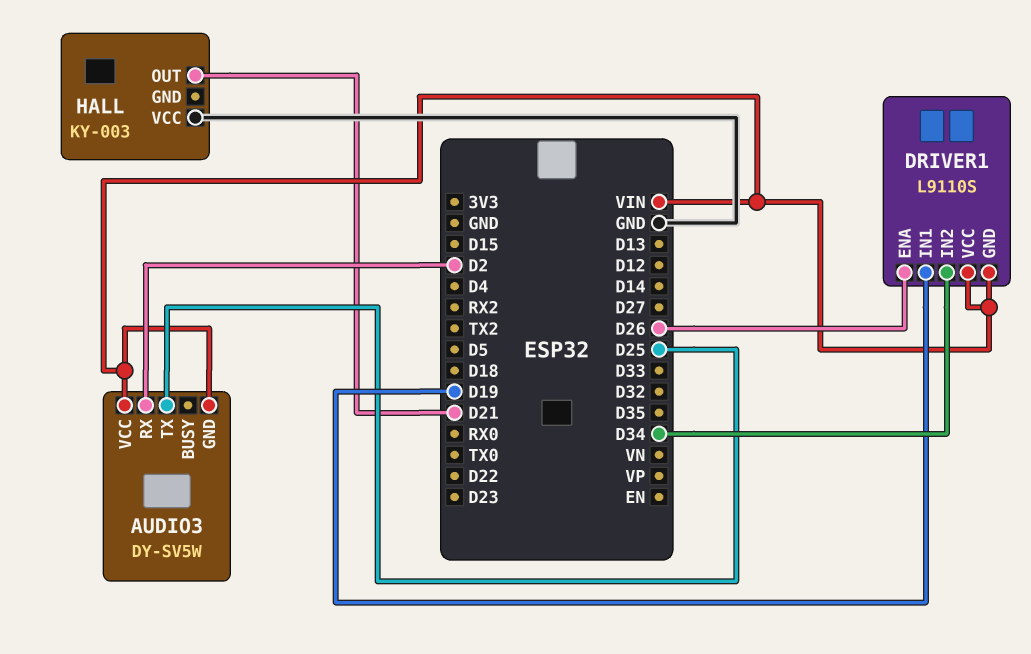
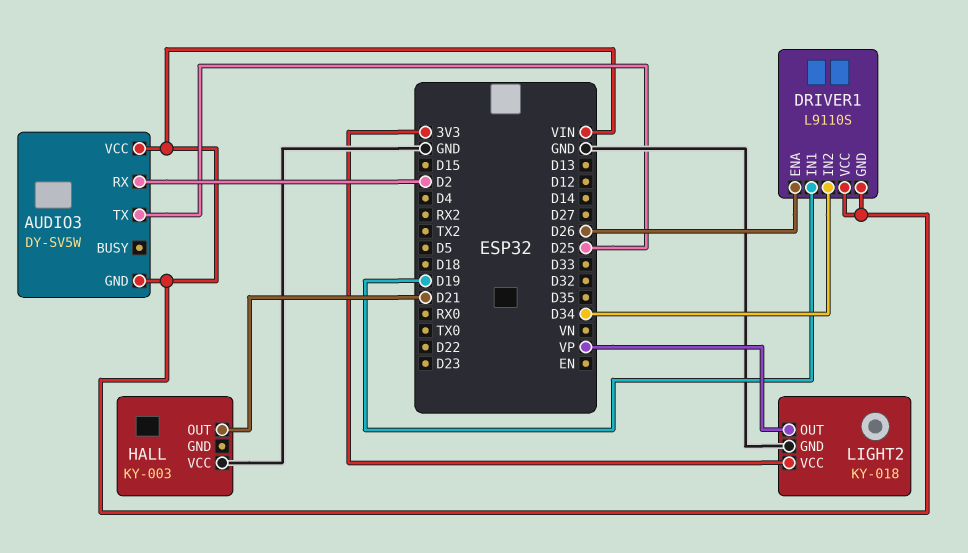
LIGHT2: none -> KY-018
LIGHT2 pin GND: none -> GND
LIGHT2 pin OUT: none -> VP
LIGHT2 pin VCC: none -> 3V3

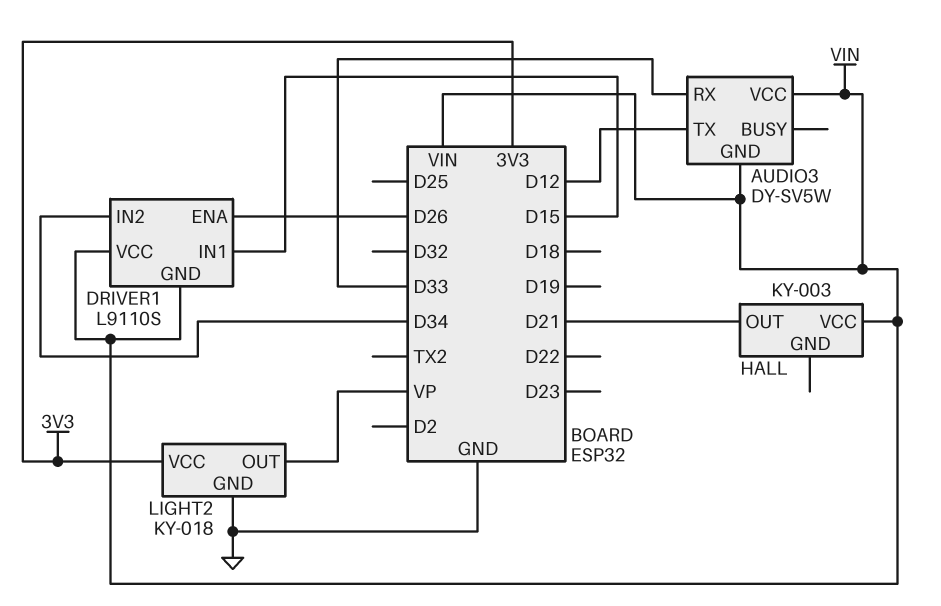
AUDIO3 pin RX: D2 -> D33
AUDIO3 pin TX: D25 -> D12
DRIVER1 pin IN1: D19 -> D15
HALL pin VCC: GND -> VIN

